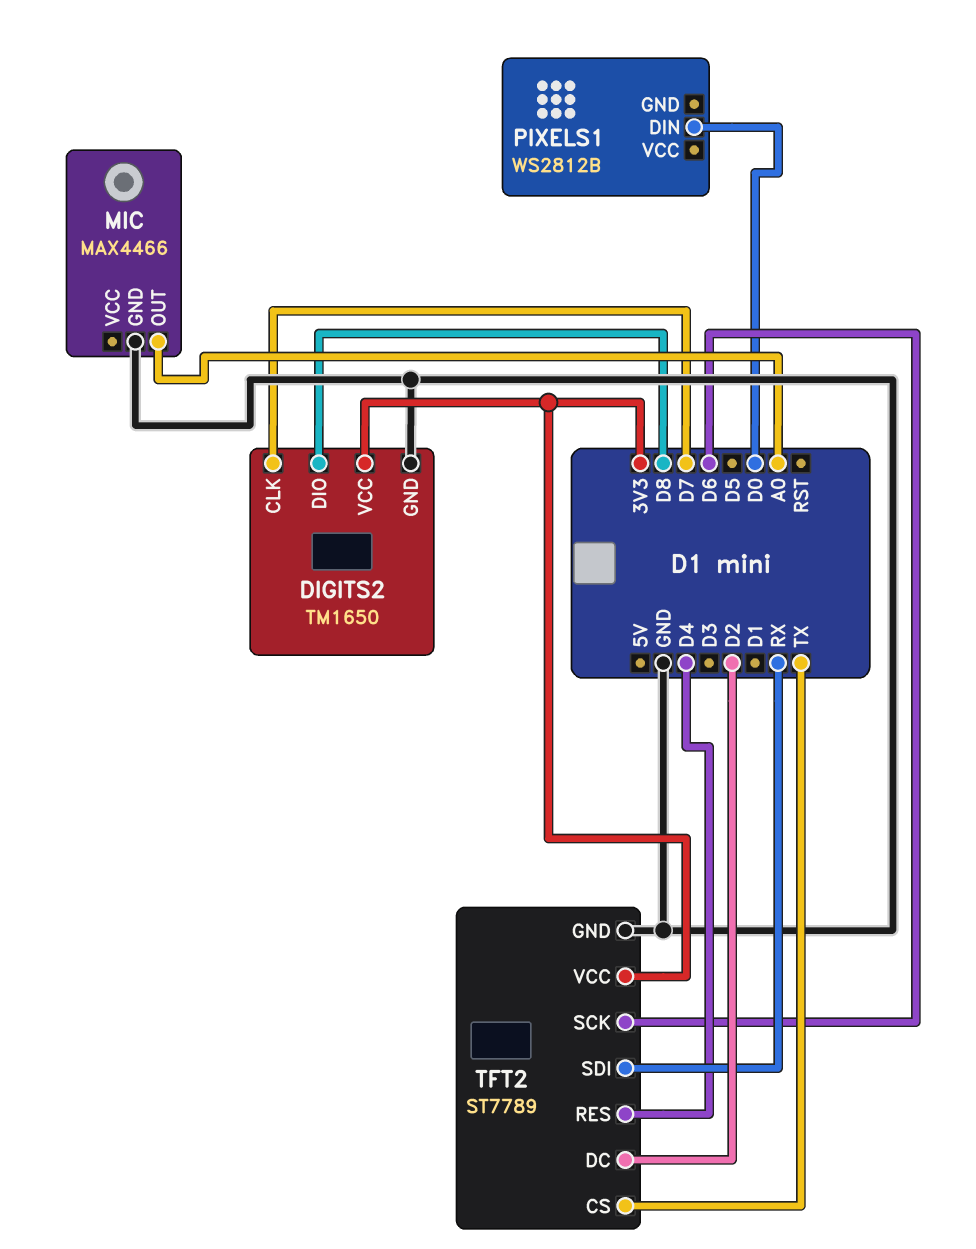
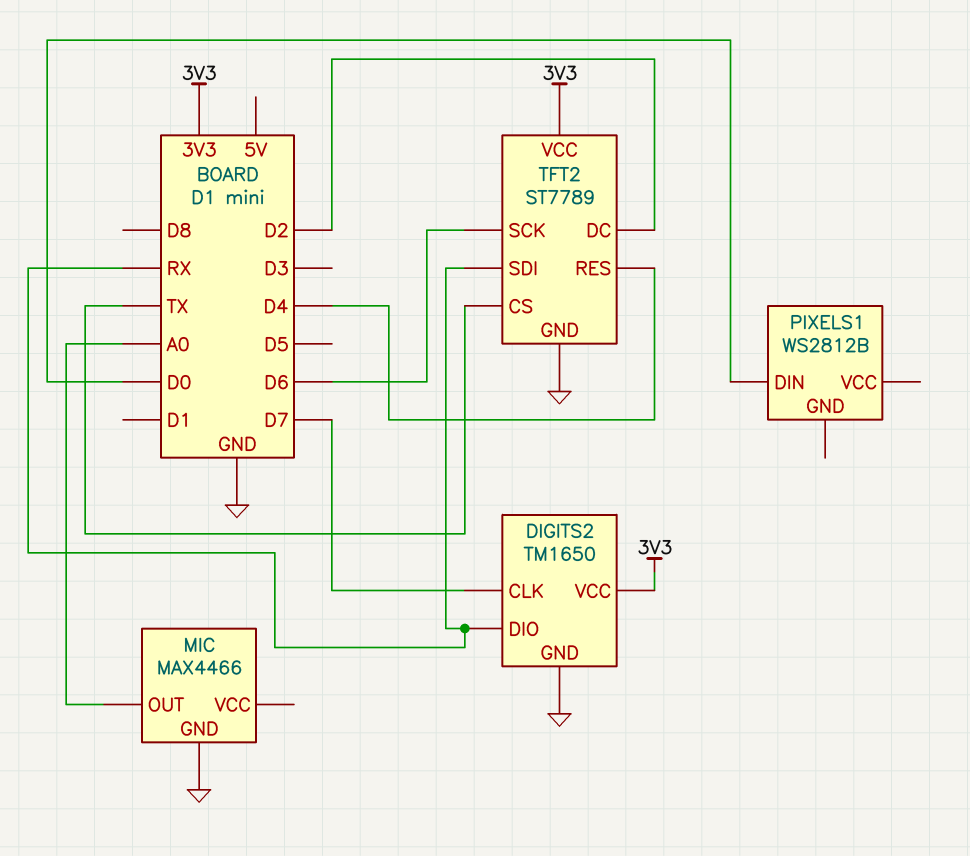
DIGITS2 pin DIO: D8 -> RX

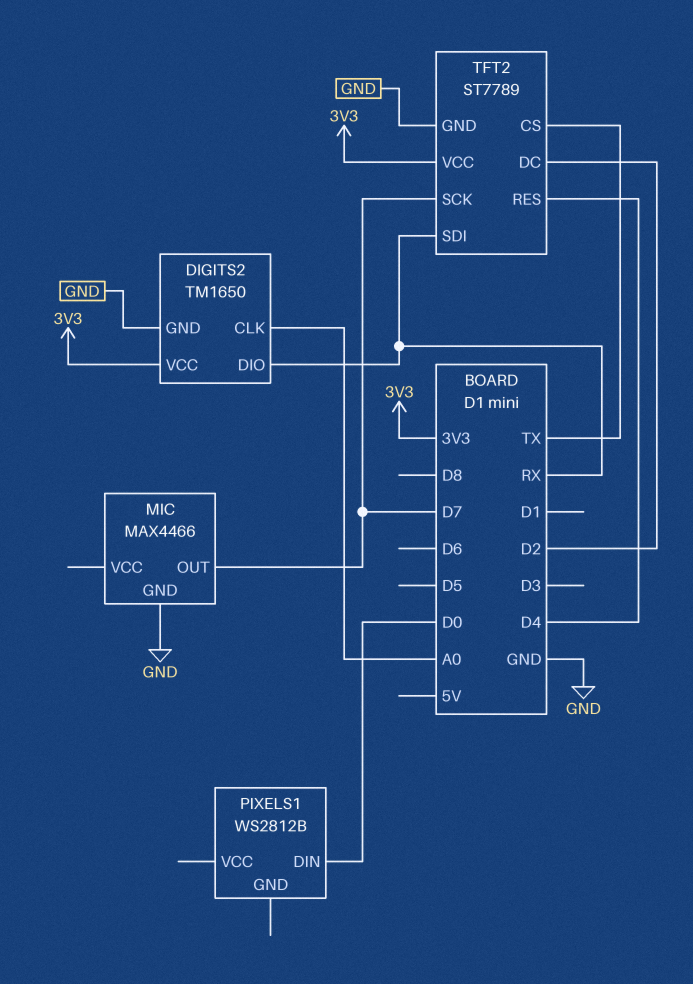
DIGITS2 pin CLK: D7 -> A0
MIC pin OUT: A0 -> D7
TFT2 pin SCK: D6 -> D7

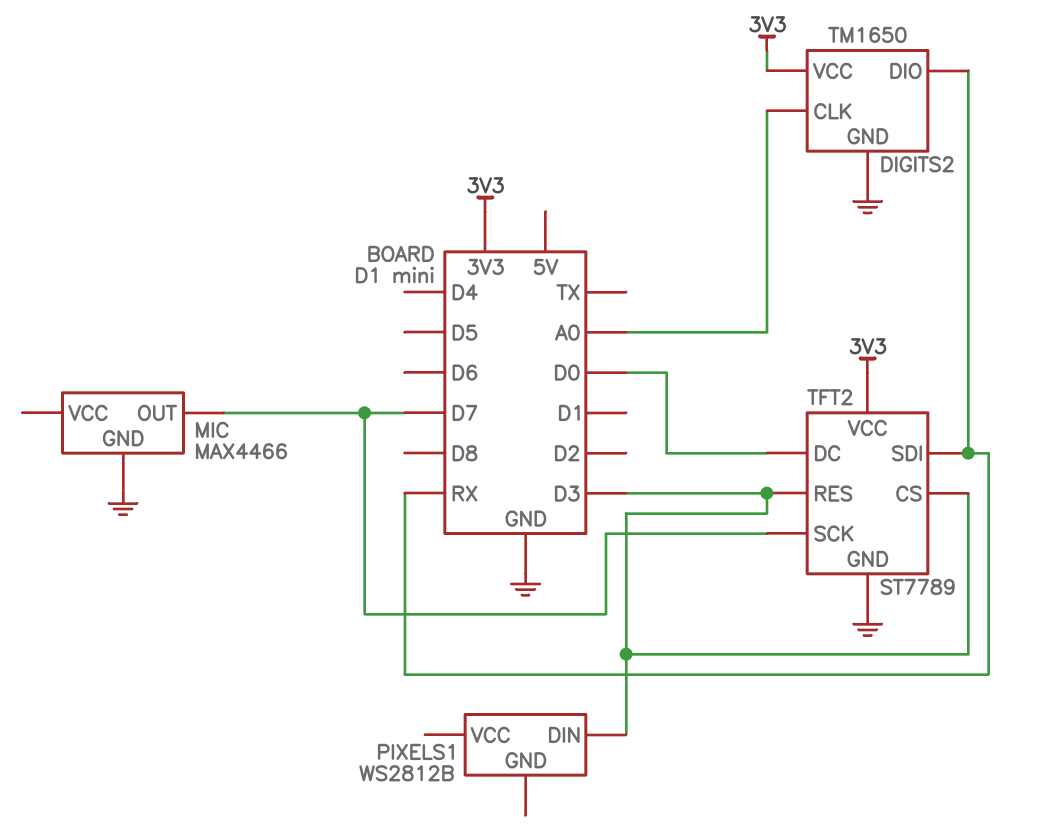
PIXELS1 pin DIN: D0 -> D3
TFT2 pin CS: TX -> D3
TFT2 pin DC: D2 -> D0
TFT2 pin RES: D4 -> D3

